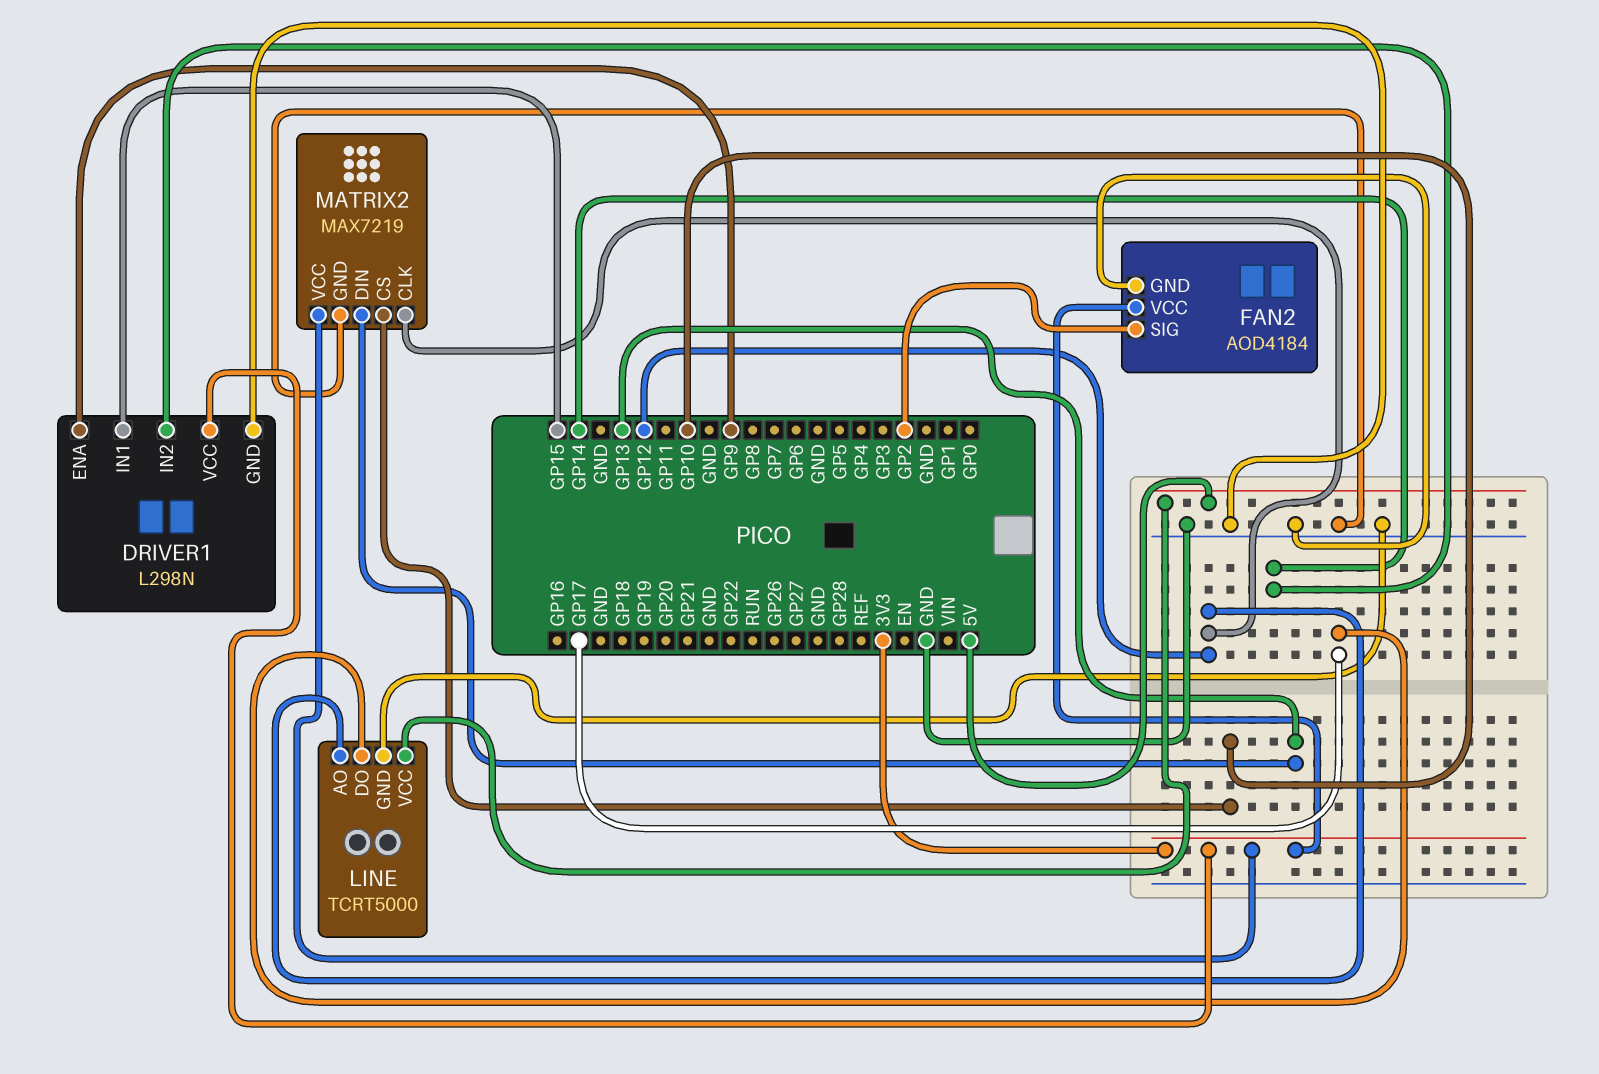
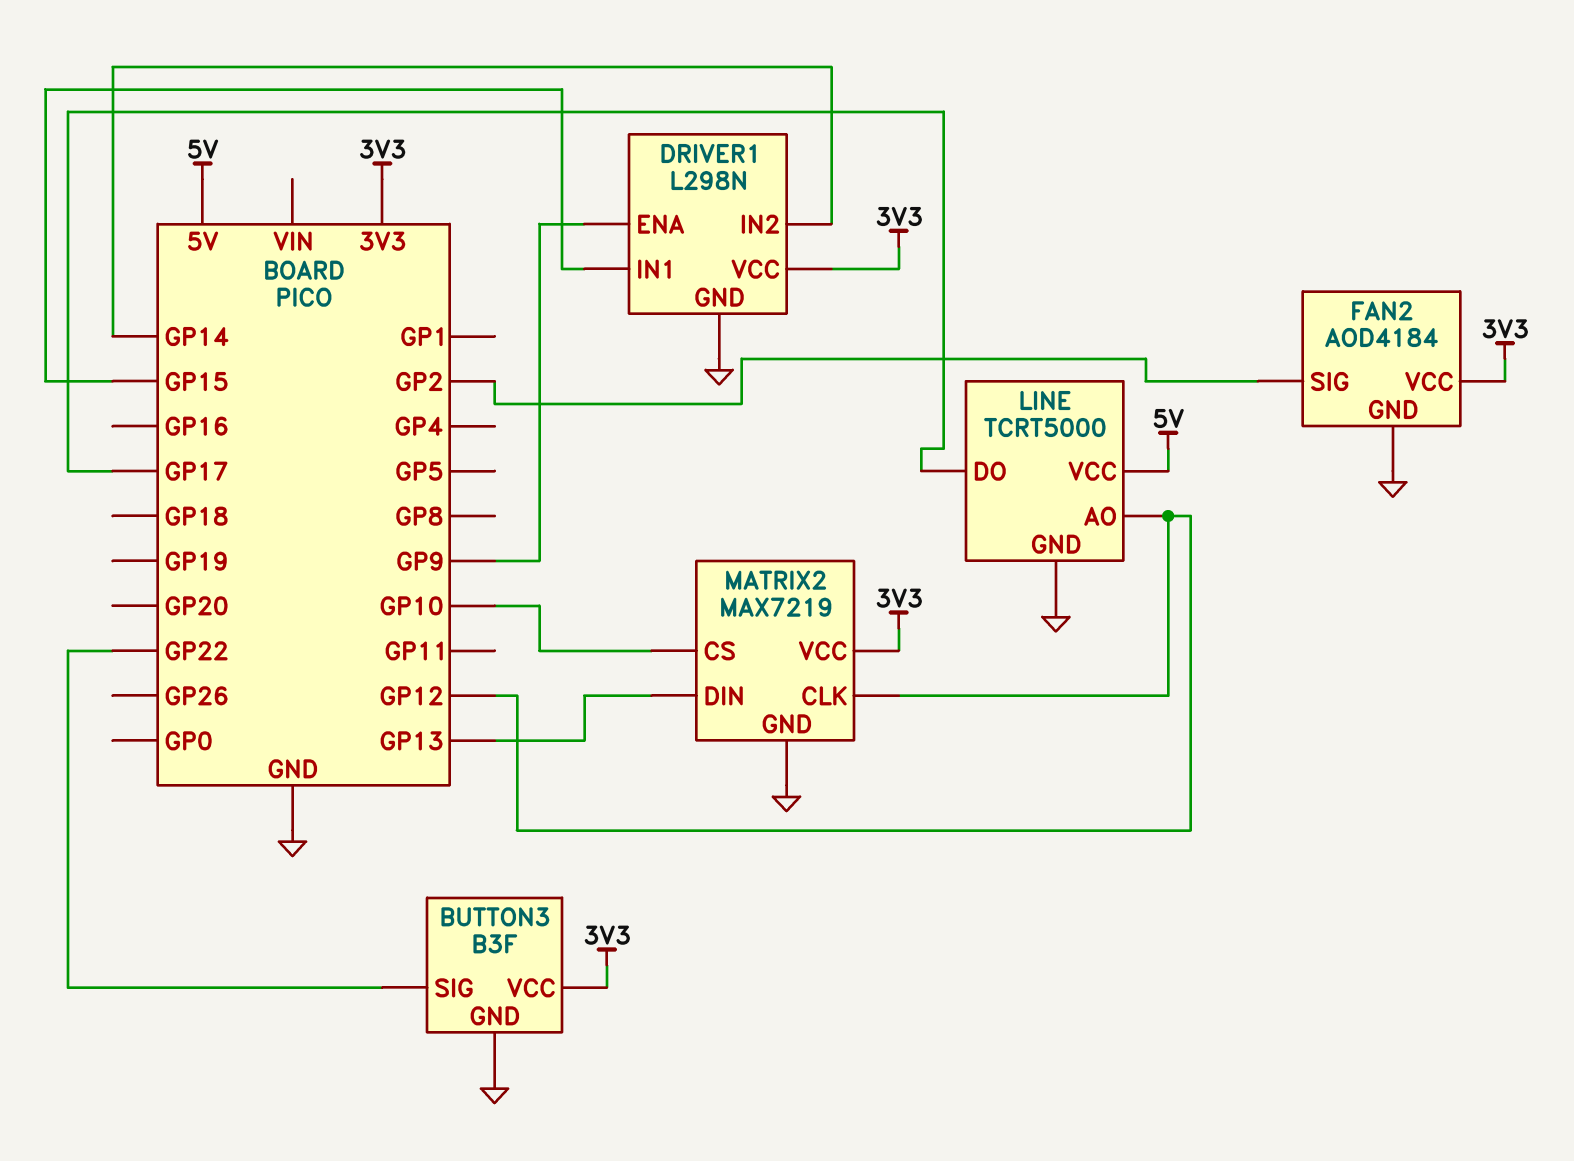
BUTTON3: none -> B3F
BUTTON3 pin GND: none -> GND
BUTTON3 pin SIG: none -> GP22
BUTTON3 pin VCC: none -> 3V3

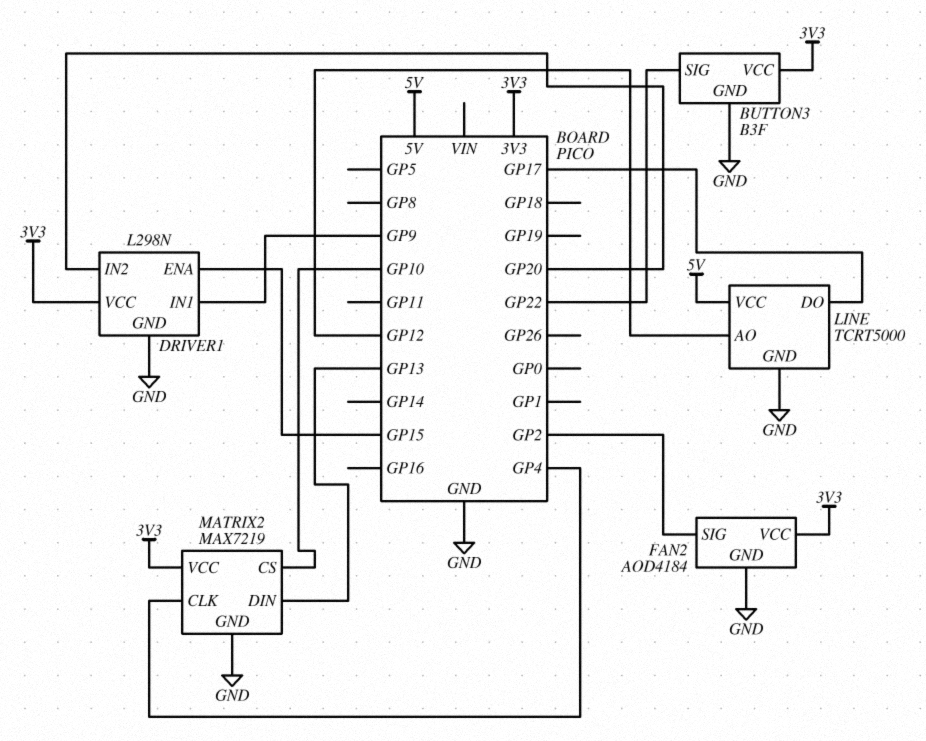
DRIVER1 pin ENA: GP9 -> GP15
DRIVER1 pin IN1: GP15 -> GP9
DRIVER1 pin IN2: GP14 -> GP20
MATRIX2 pin CLK: GP12 -> GP4

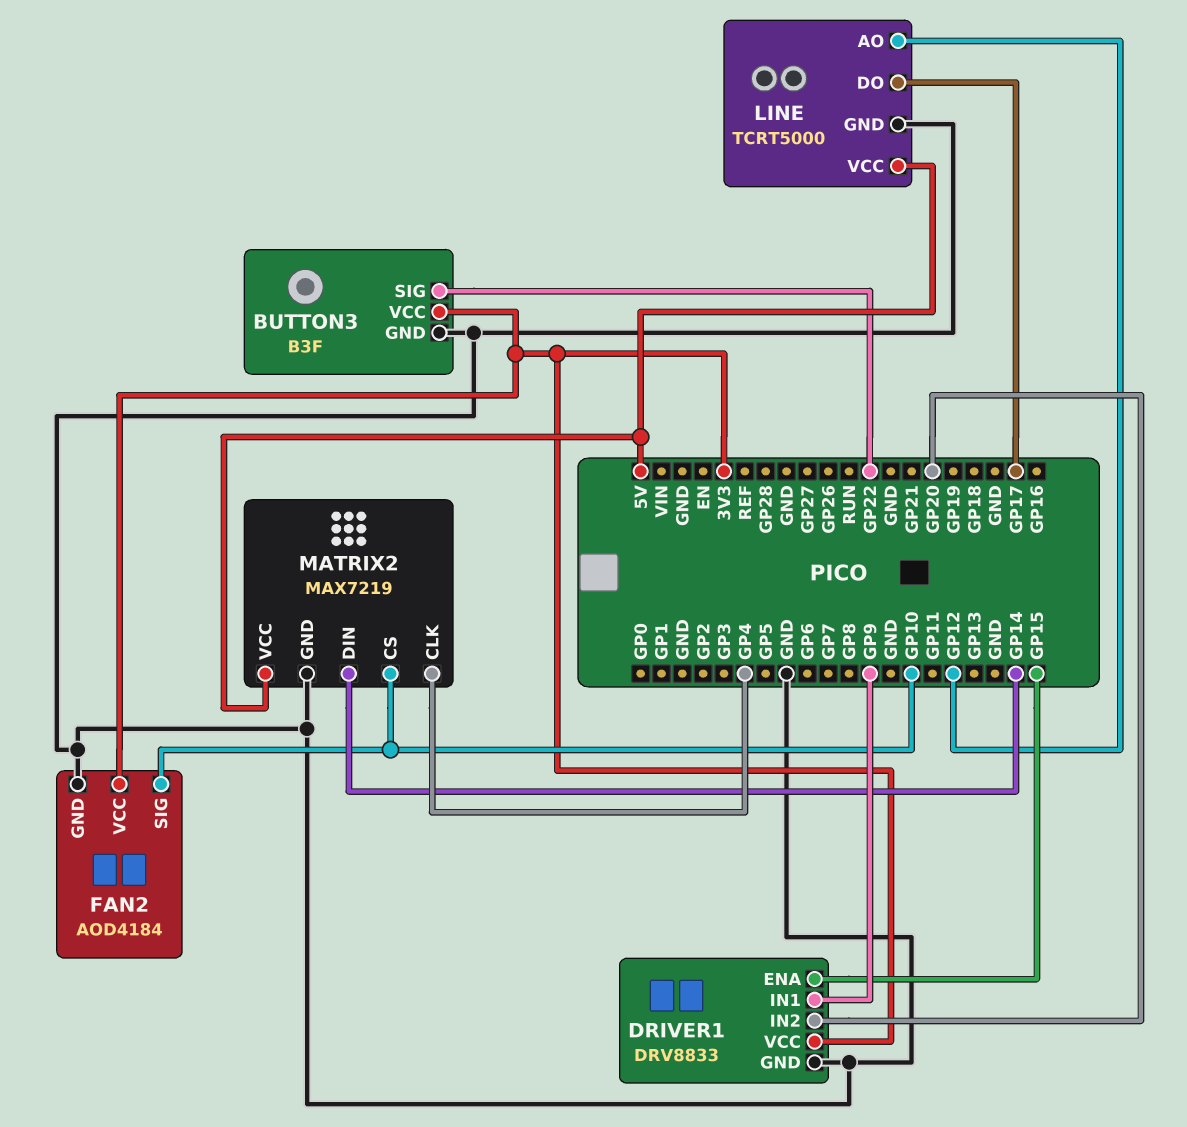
DRIVER1: L298N -> DRV8833
FAN2 pin SIG: GP2 -> GP10
MATRIX2 pin DIN: GP13 -> GP14
MATRIX2 pin VCC: 3V3 -> 5V

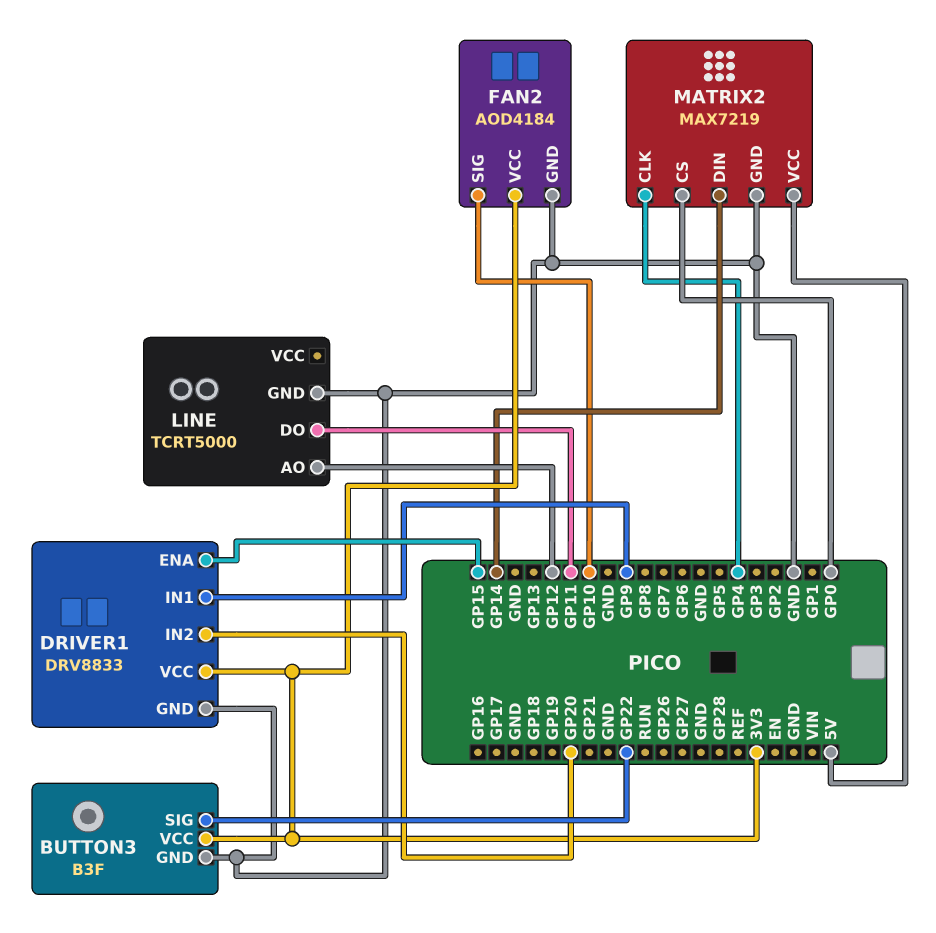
LINE pin DO: GP17 -> GP11
LINE pin VCC: 5V -> none
MATRIX2 pin CS: GP10 -> GP0

